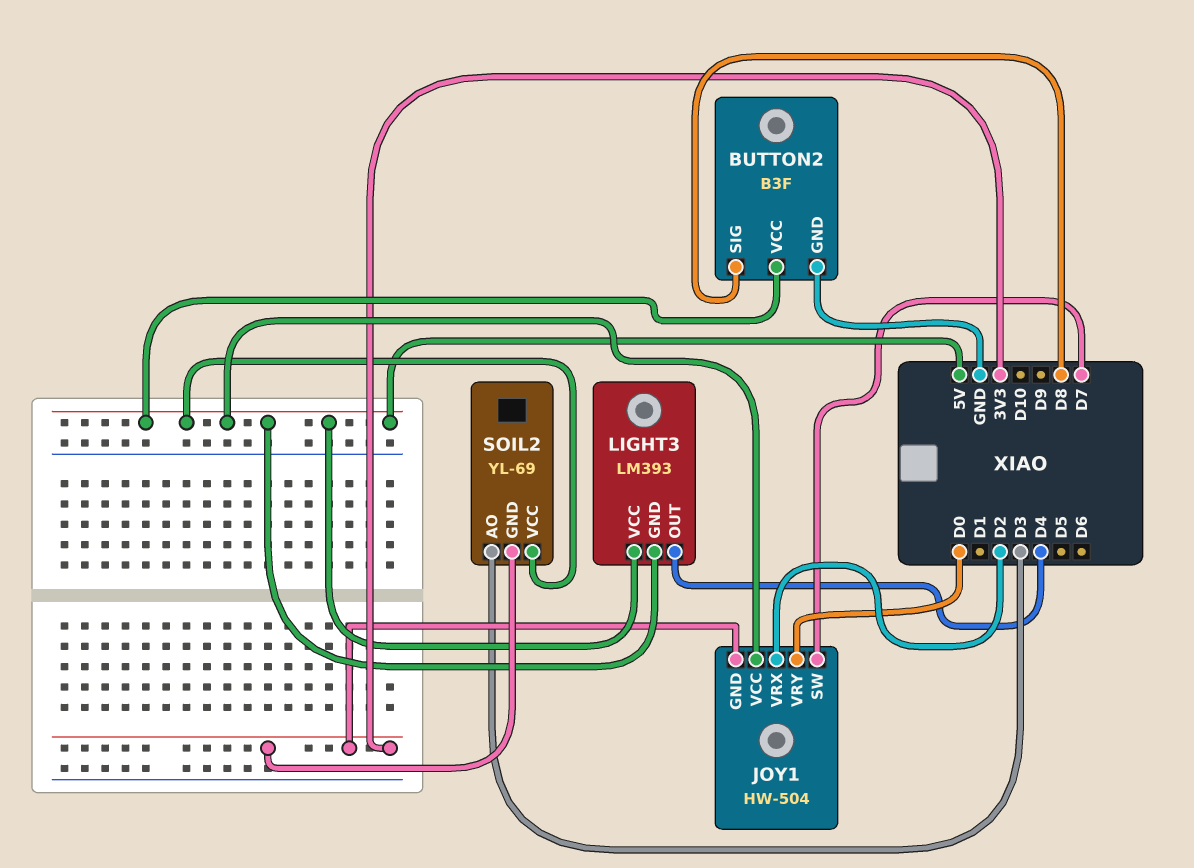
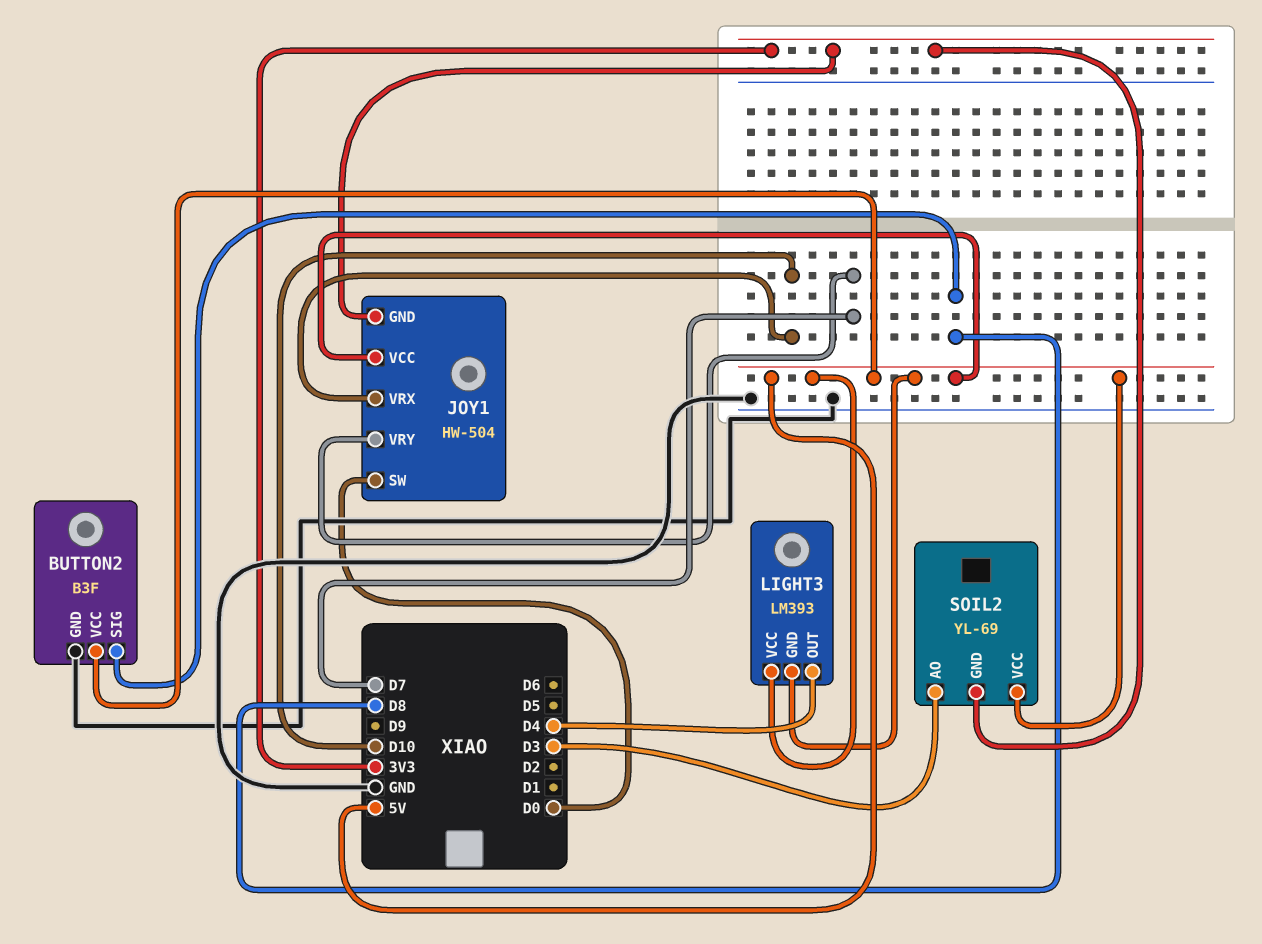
JOY1 pin SW: D7 -> D0
JOY1 pin VRX: D2 -> D10
JOY1 pin VRY: D0 -> D7

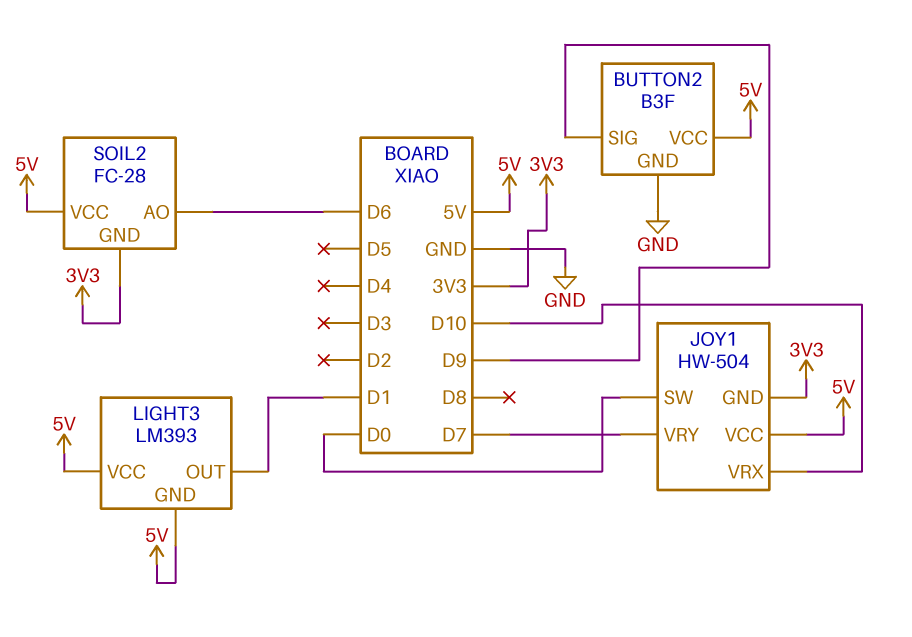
BUTTON2 pin SIG: D8 -> D9
LIGHT3 pin OUT: D4 -> D1
SOIL2: YL-69 -> FC-28
SOIL2 pin AO: D3 -> D6

